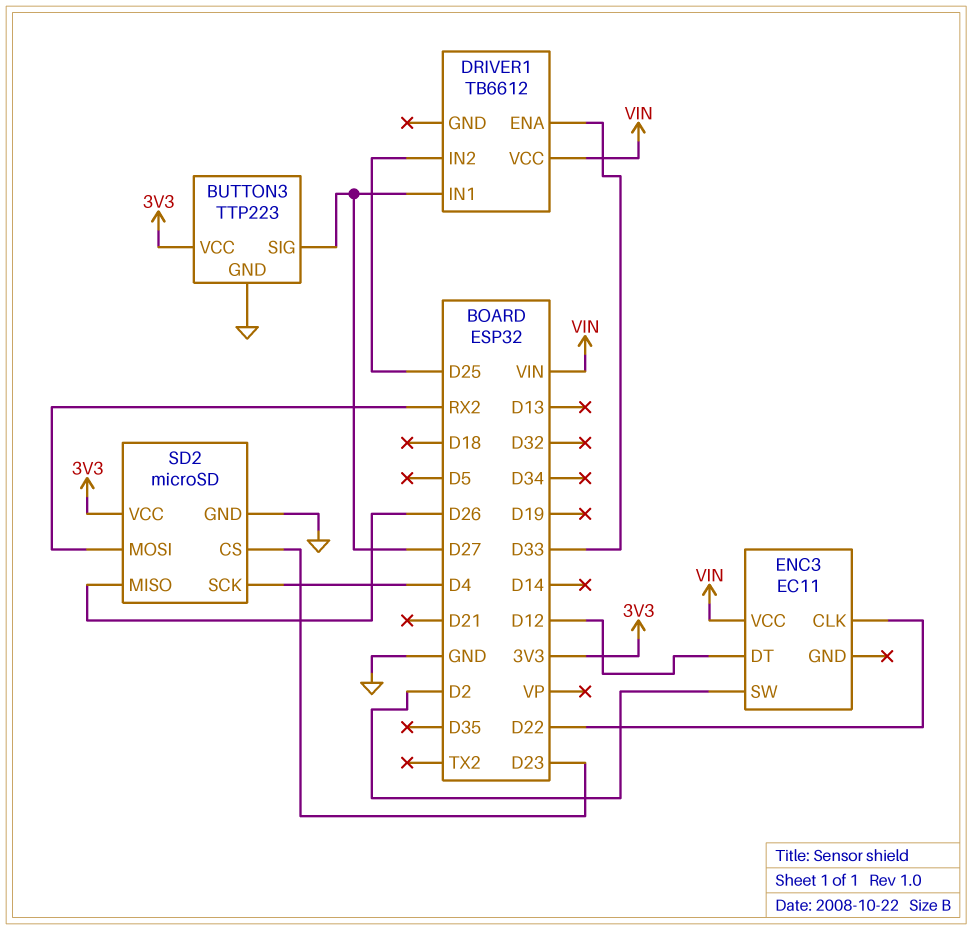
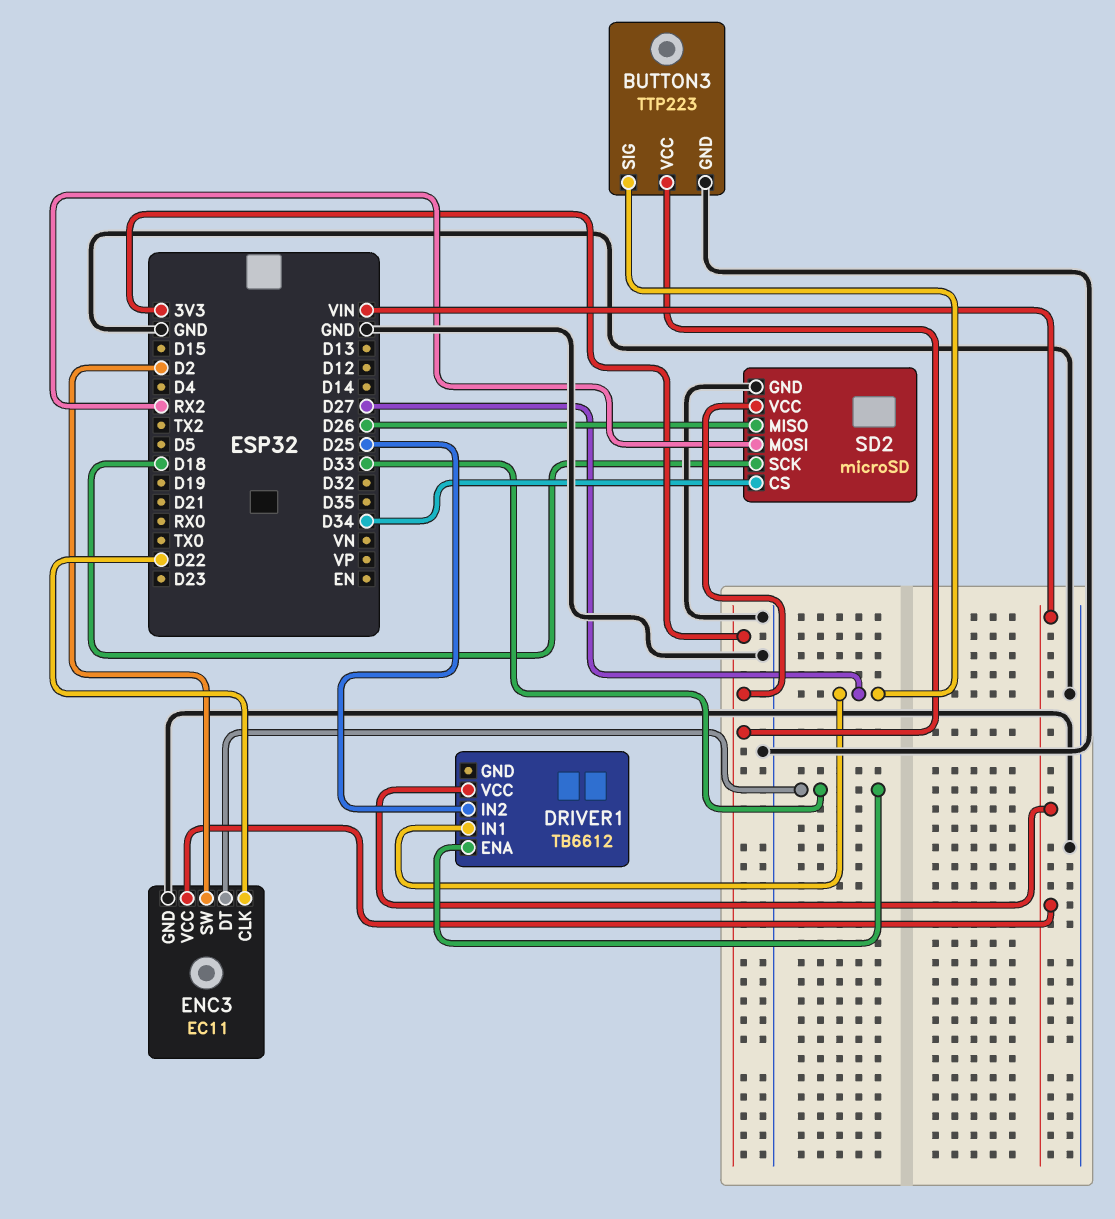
ENC3 pin DT: D12 -> D33
ENC3 pin GND: none -> GND
SD2 pin CS: D23 -> D34
SD2 pin SCK: D4 -> D18

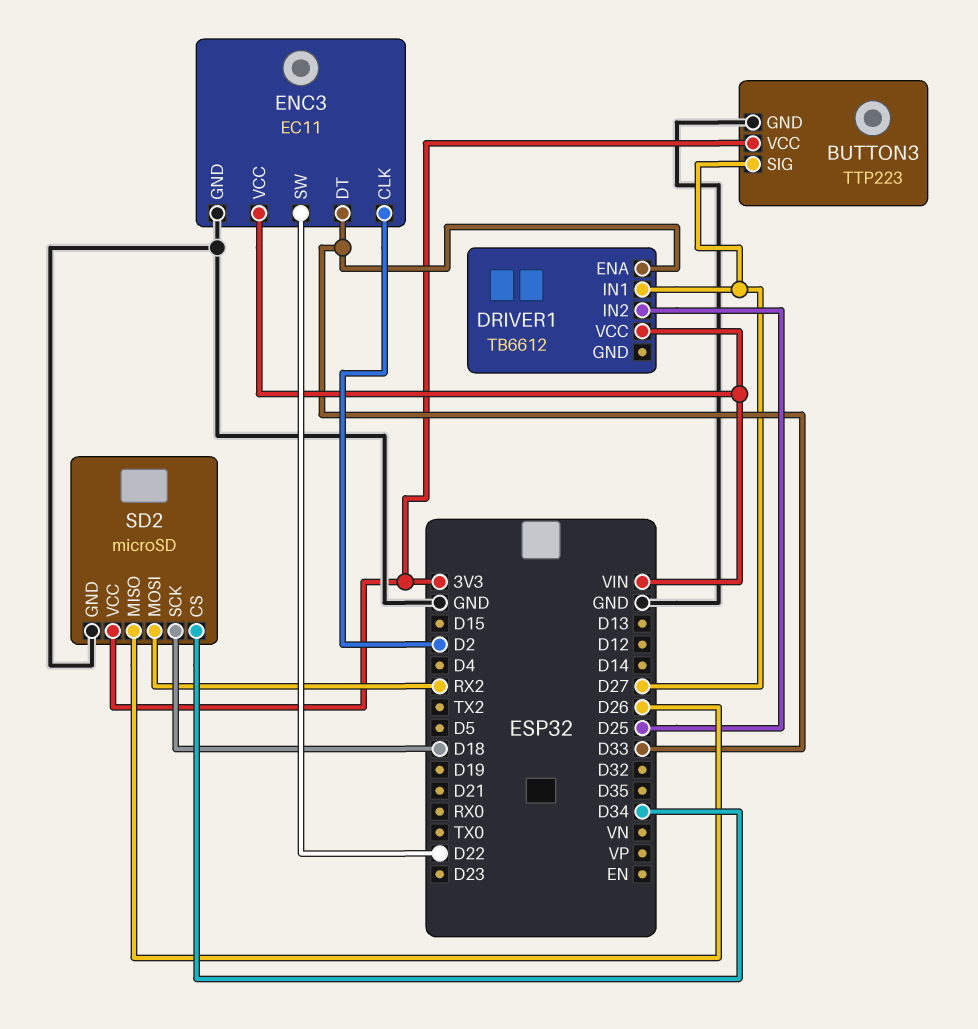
ENC3 pin CLK: D22 -> D2
ENC3 pin SW: D2 -> D22

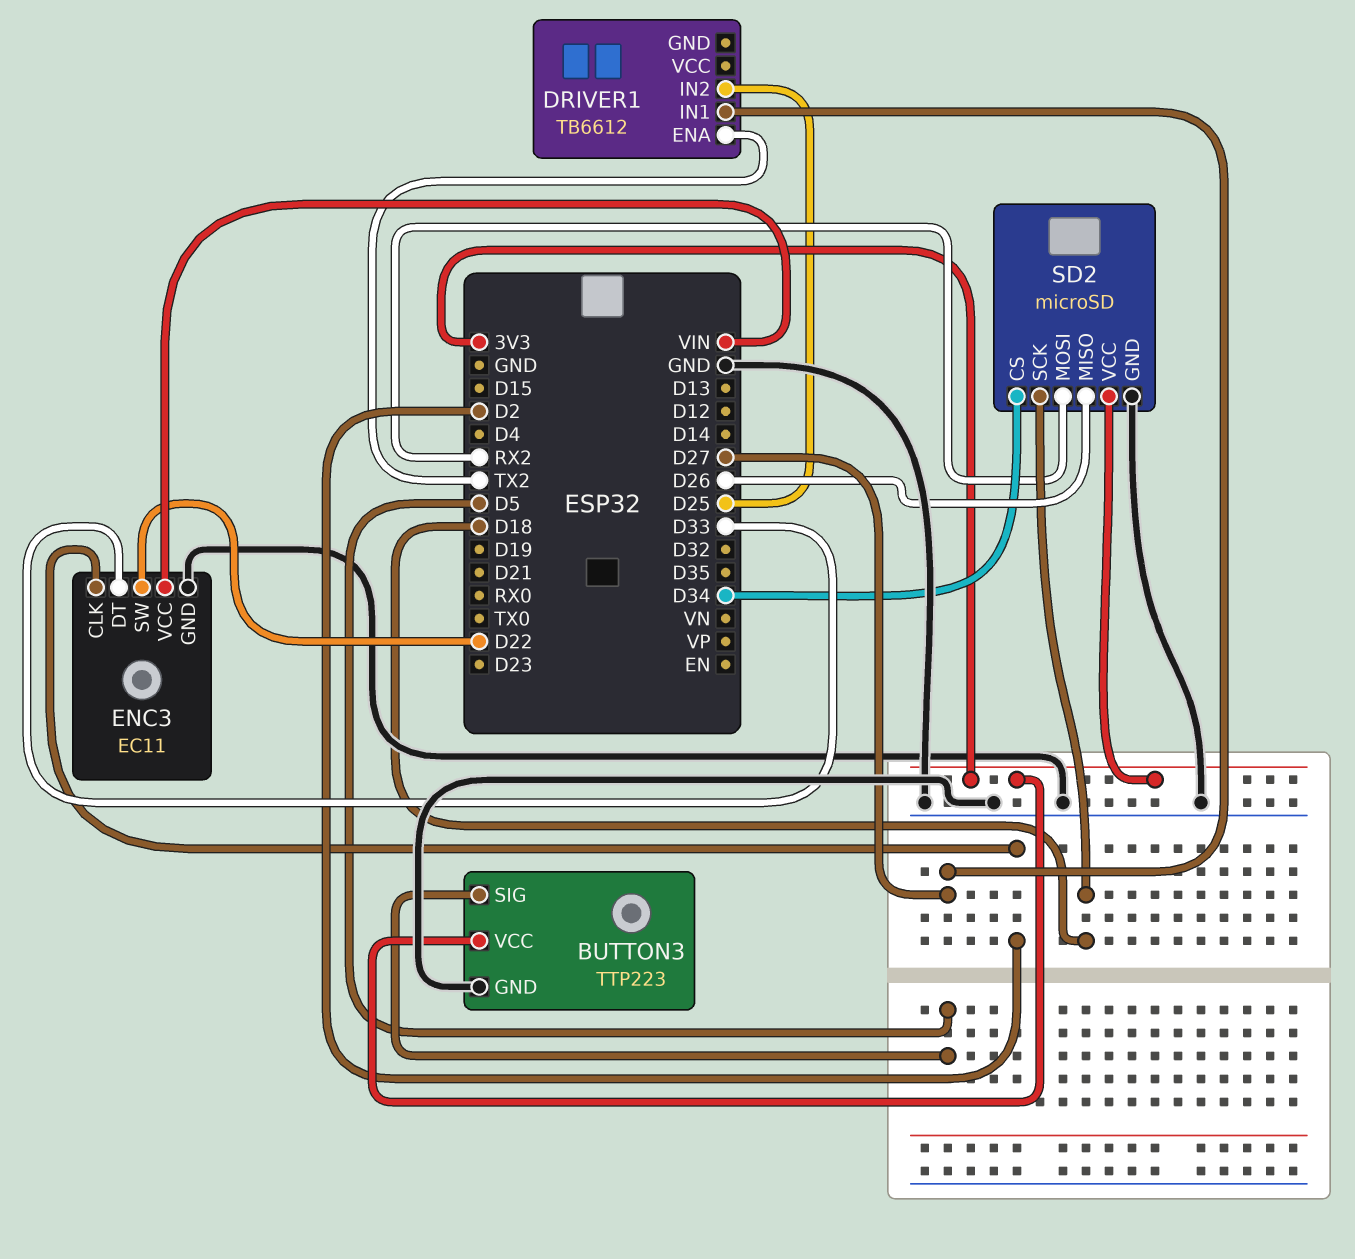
BUTTON3 pin SIG: D27 -> D5
DRIVER1 pin ENA: D33 -> TX2
DRIVER1 pin VCC: VIN -> none

